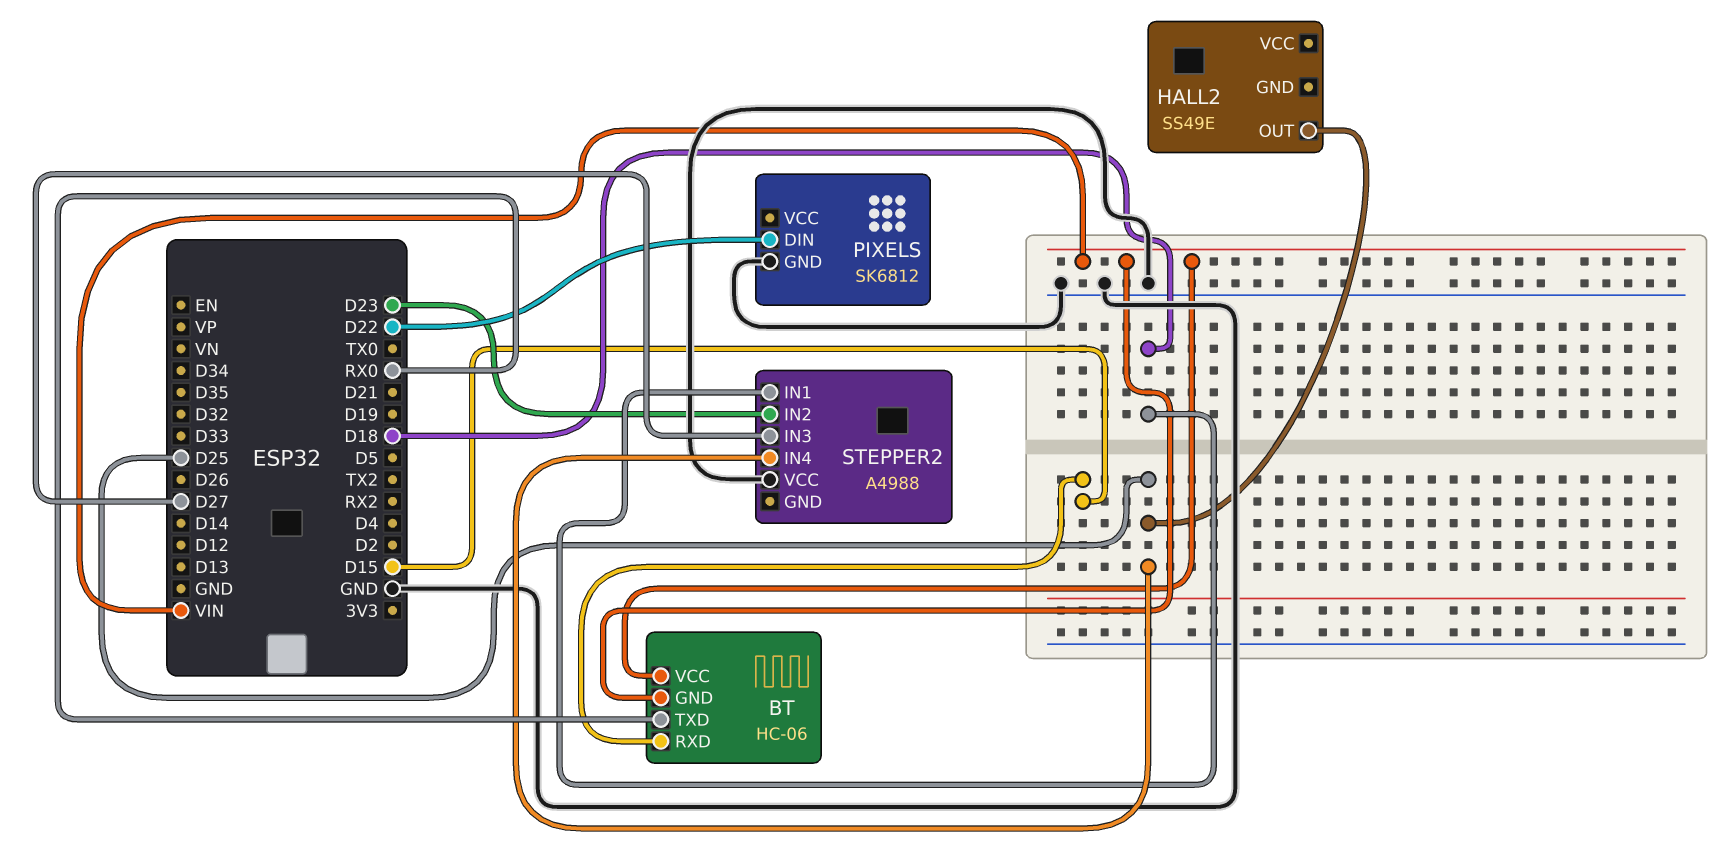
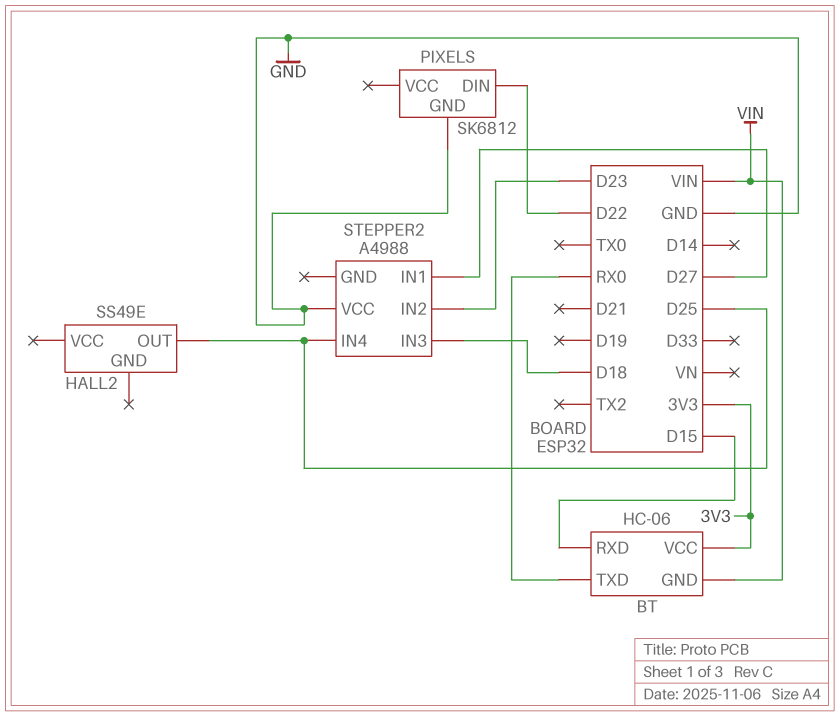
BT pin VCC: VIN -> 3V3
STEPPER2 pin IN1: D18 -> D27
STEPPER2 pin IN3: D27 -> D18

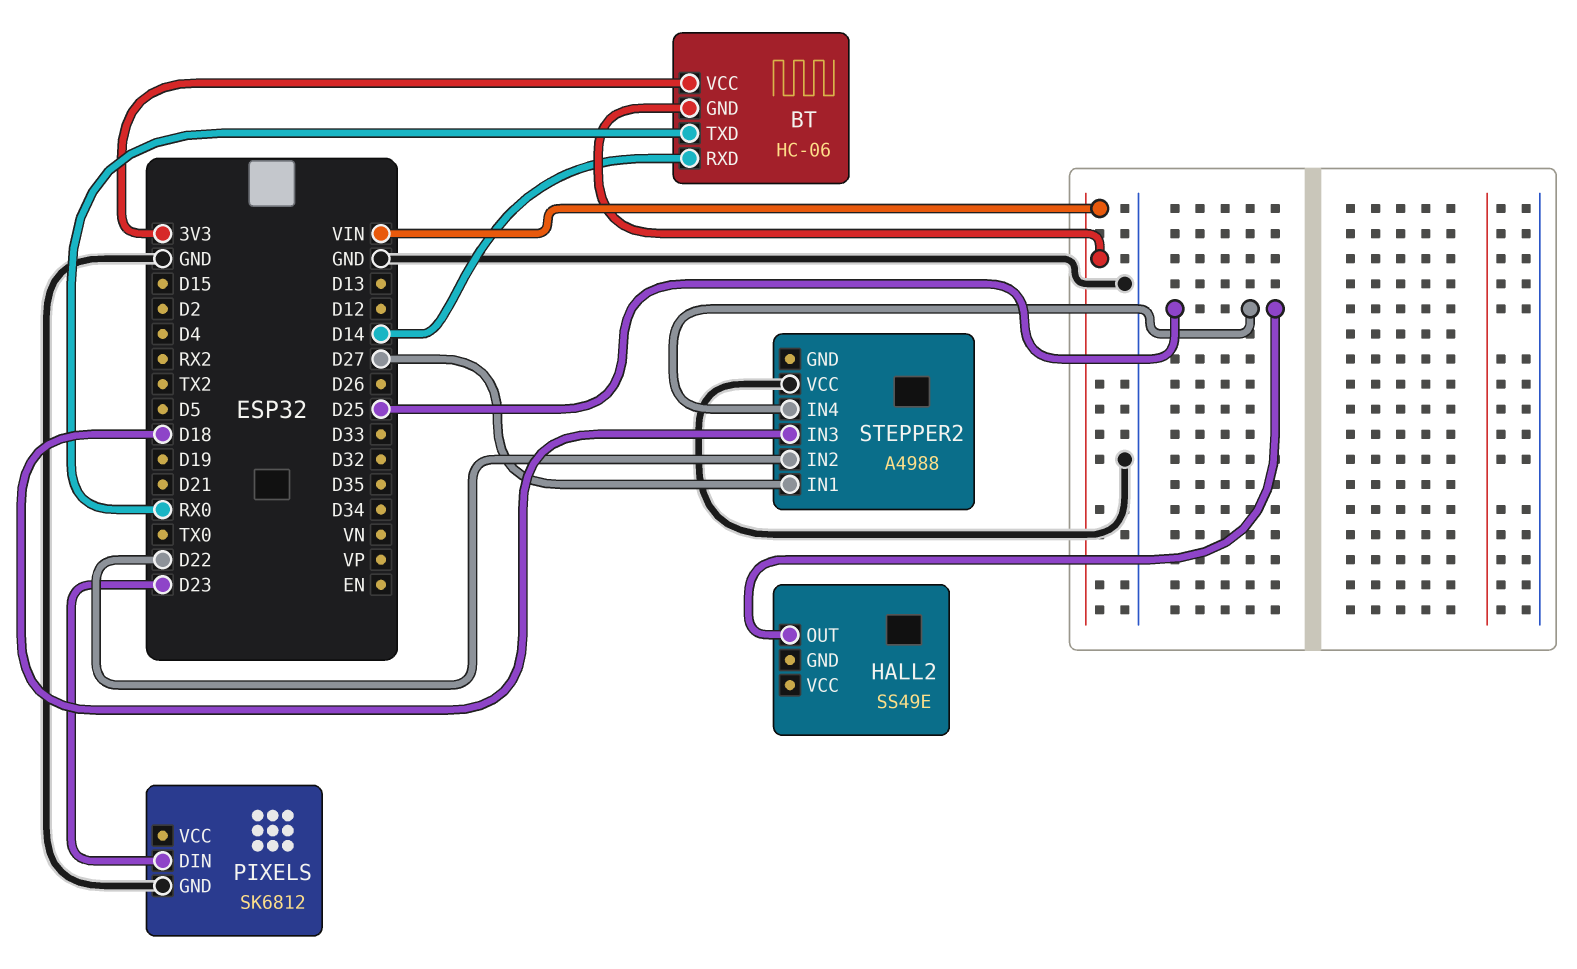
BT pin RXD: D15 -> D14
PIXELS pin DIN: D22 -> D23
STEPPER2 pin IN2: D23 -> D22

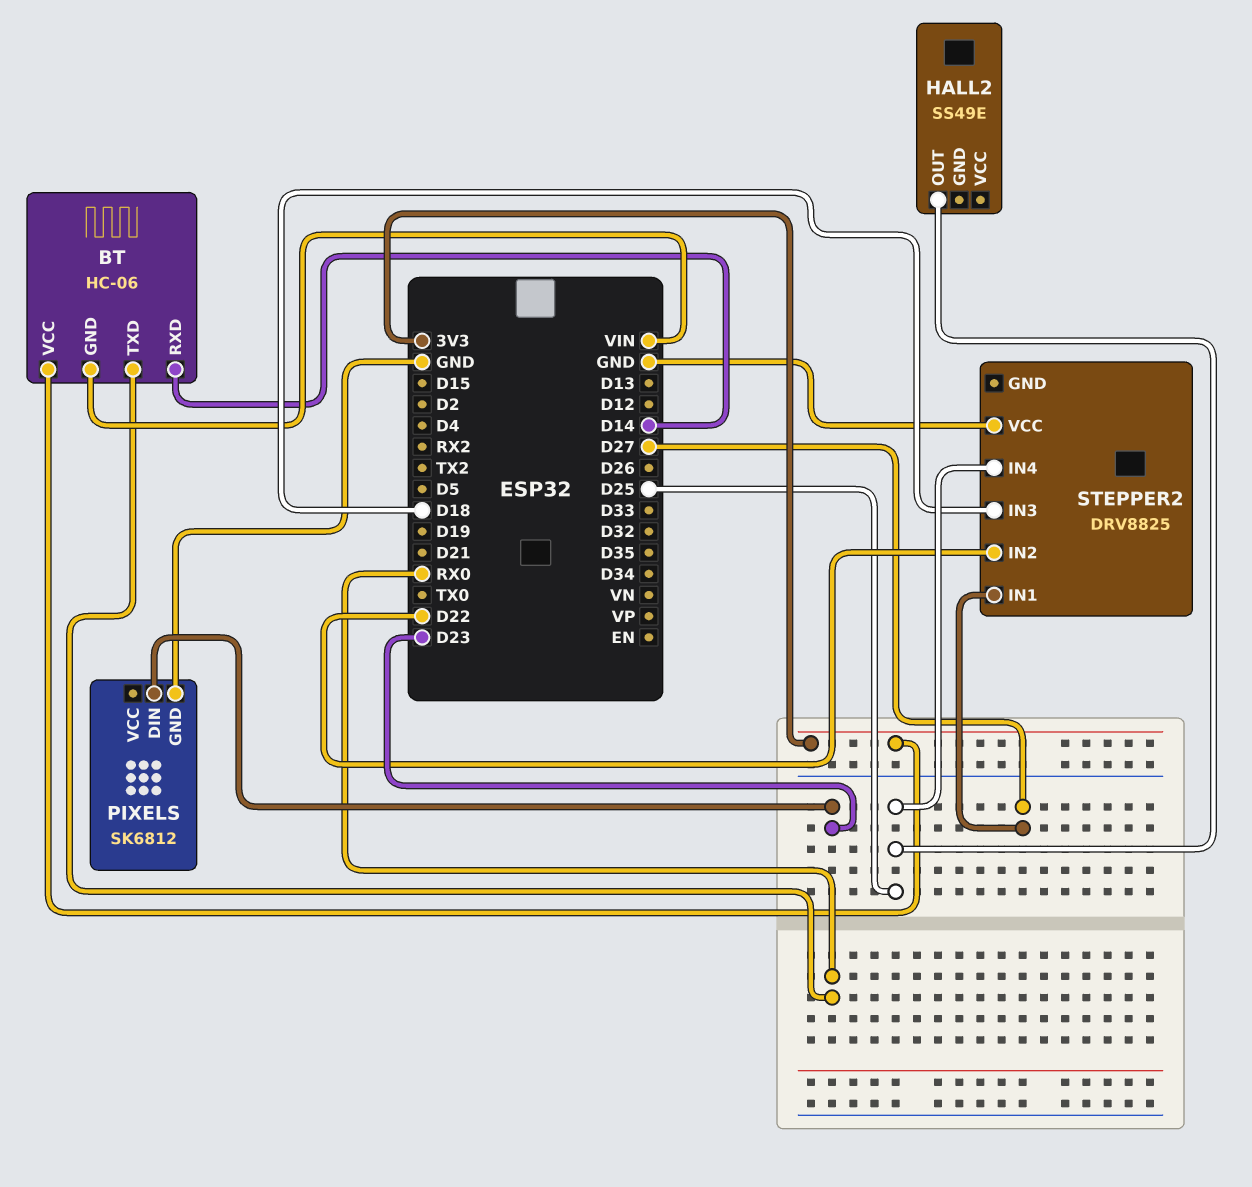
STEPPER2: A4988 -> DRV8825

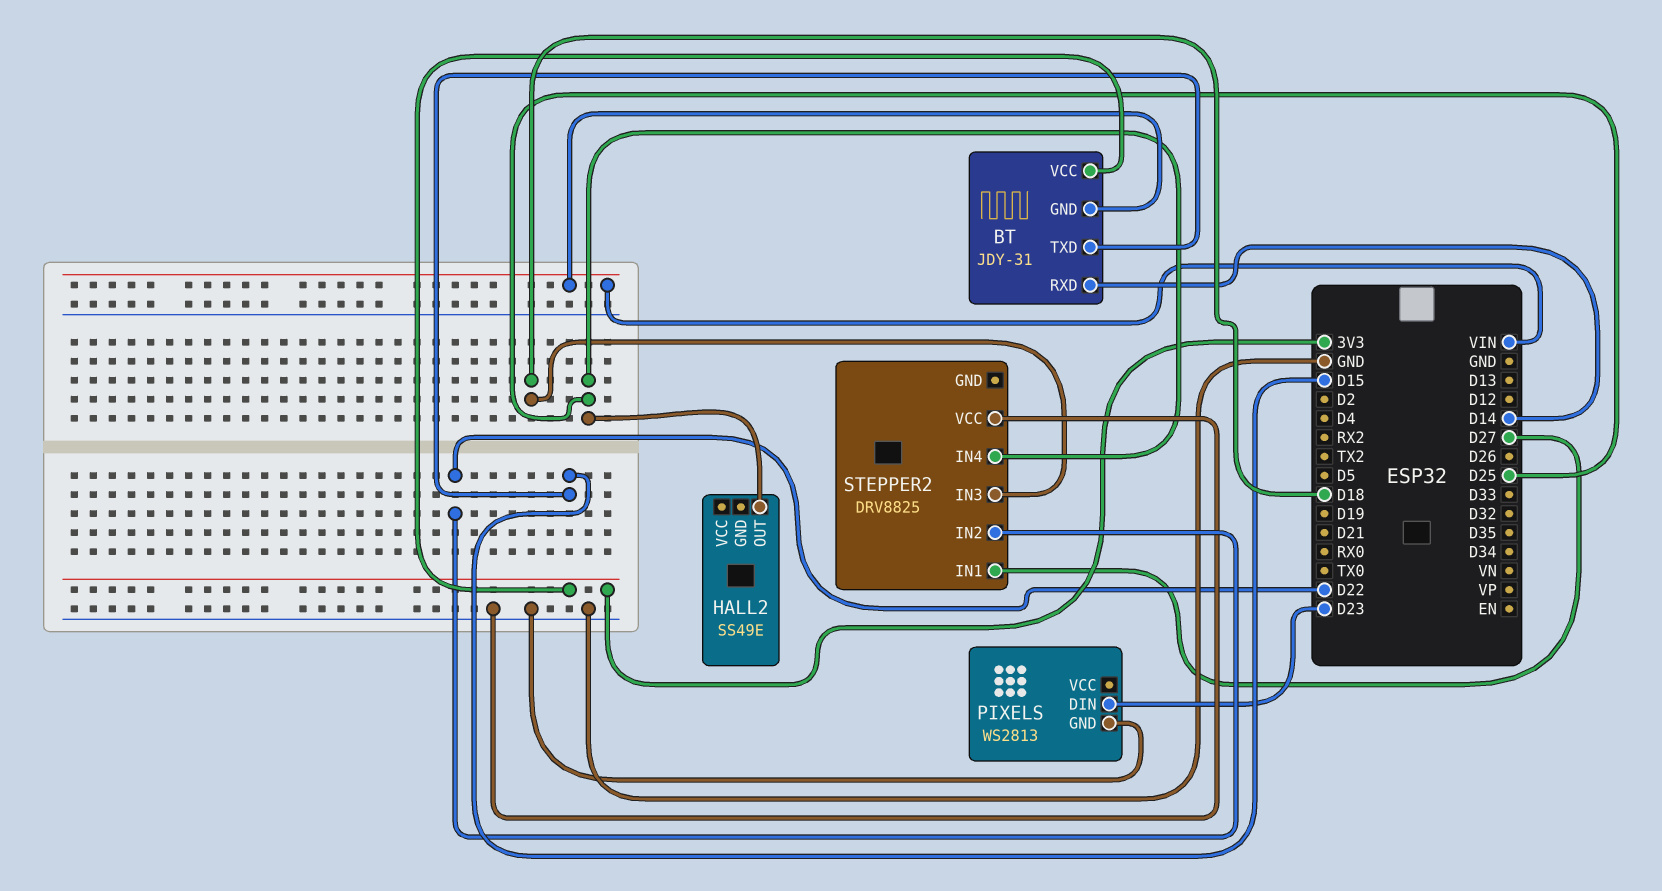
BT: HC-06 -> JDY-31
BT pin TXD: RX0 -> D15
PIXELS: SK6812 -> WS2813

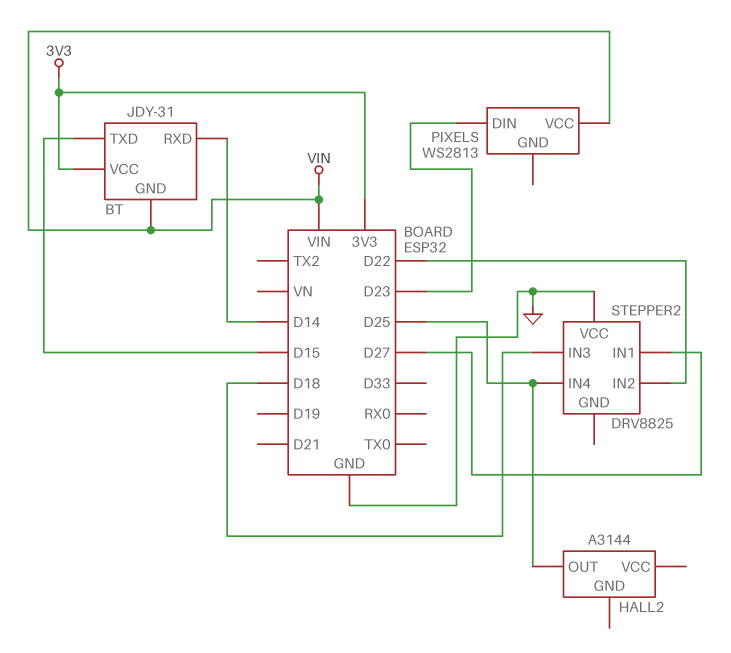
HALL2: SS49E -> A3144
PIXELS pin GND: GND -> none
PIXELS pin VCC: none -> VIN

